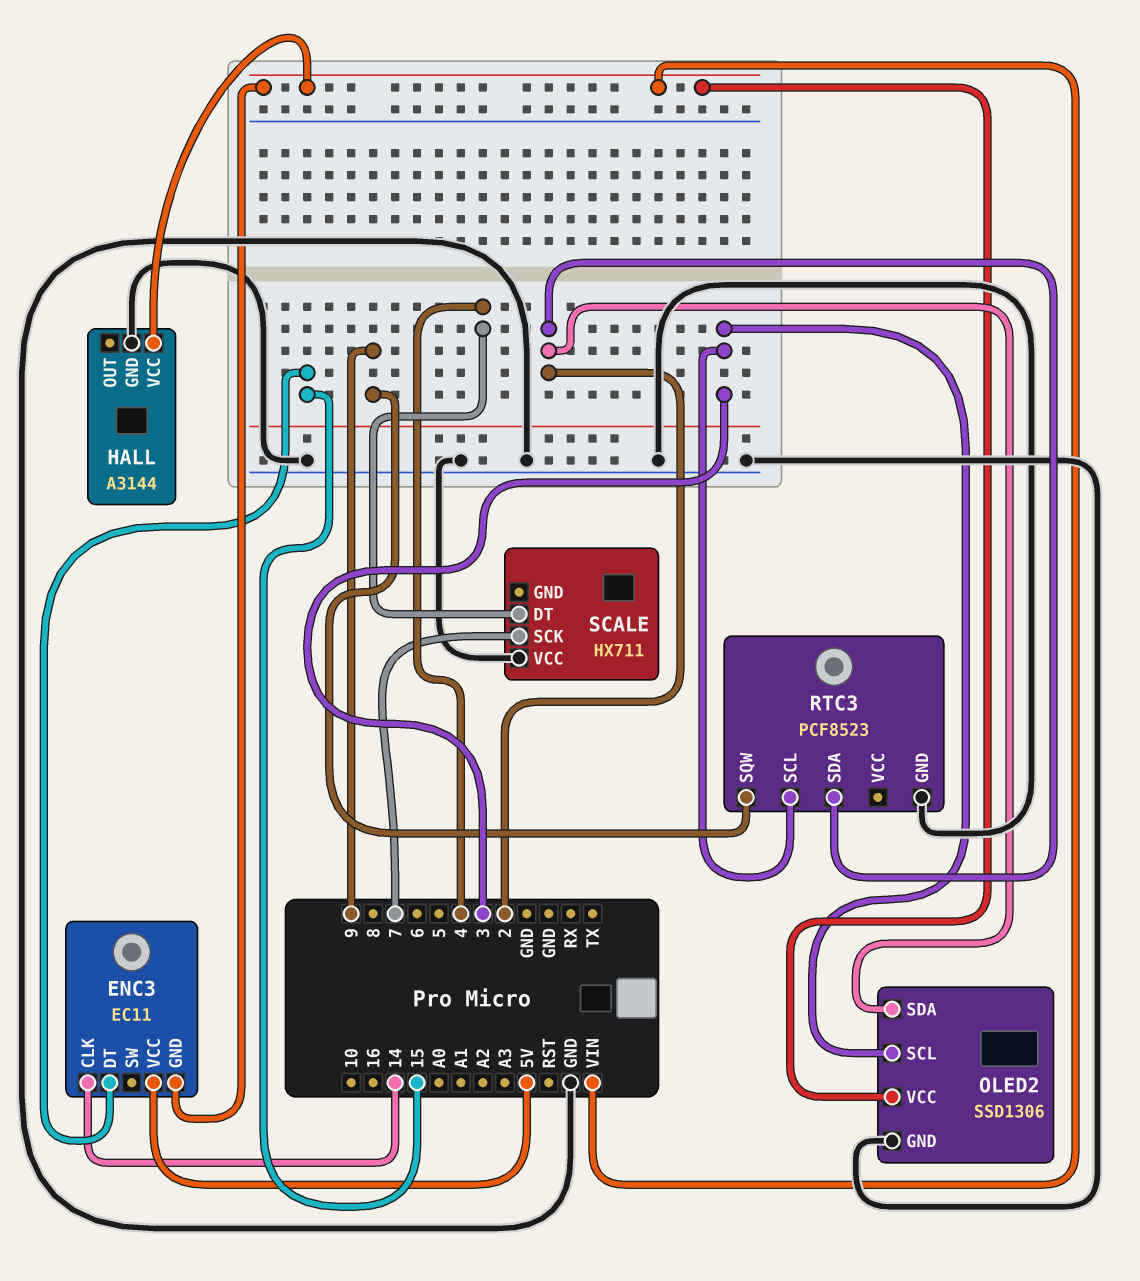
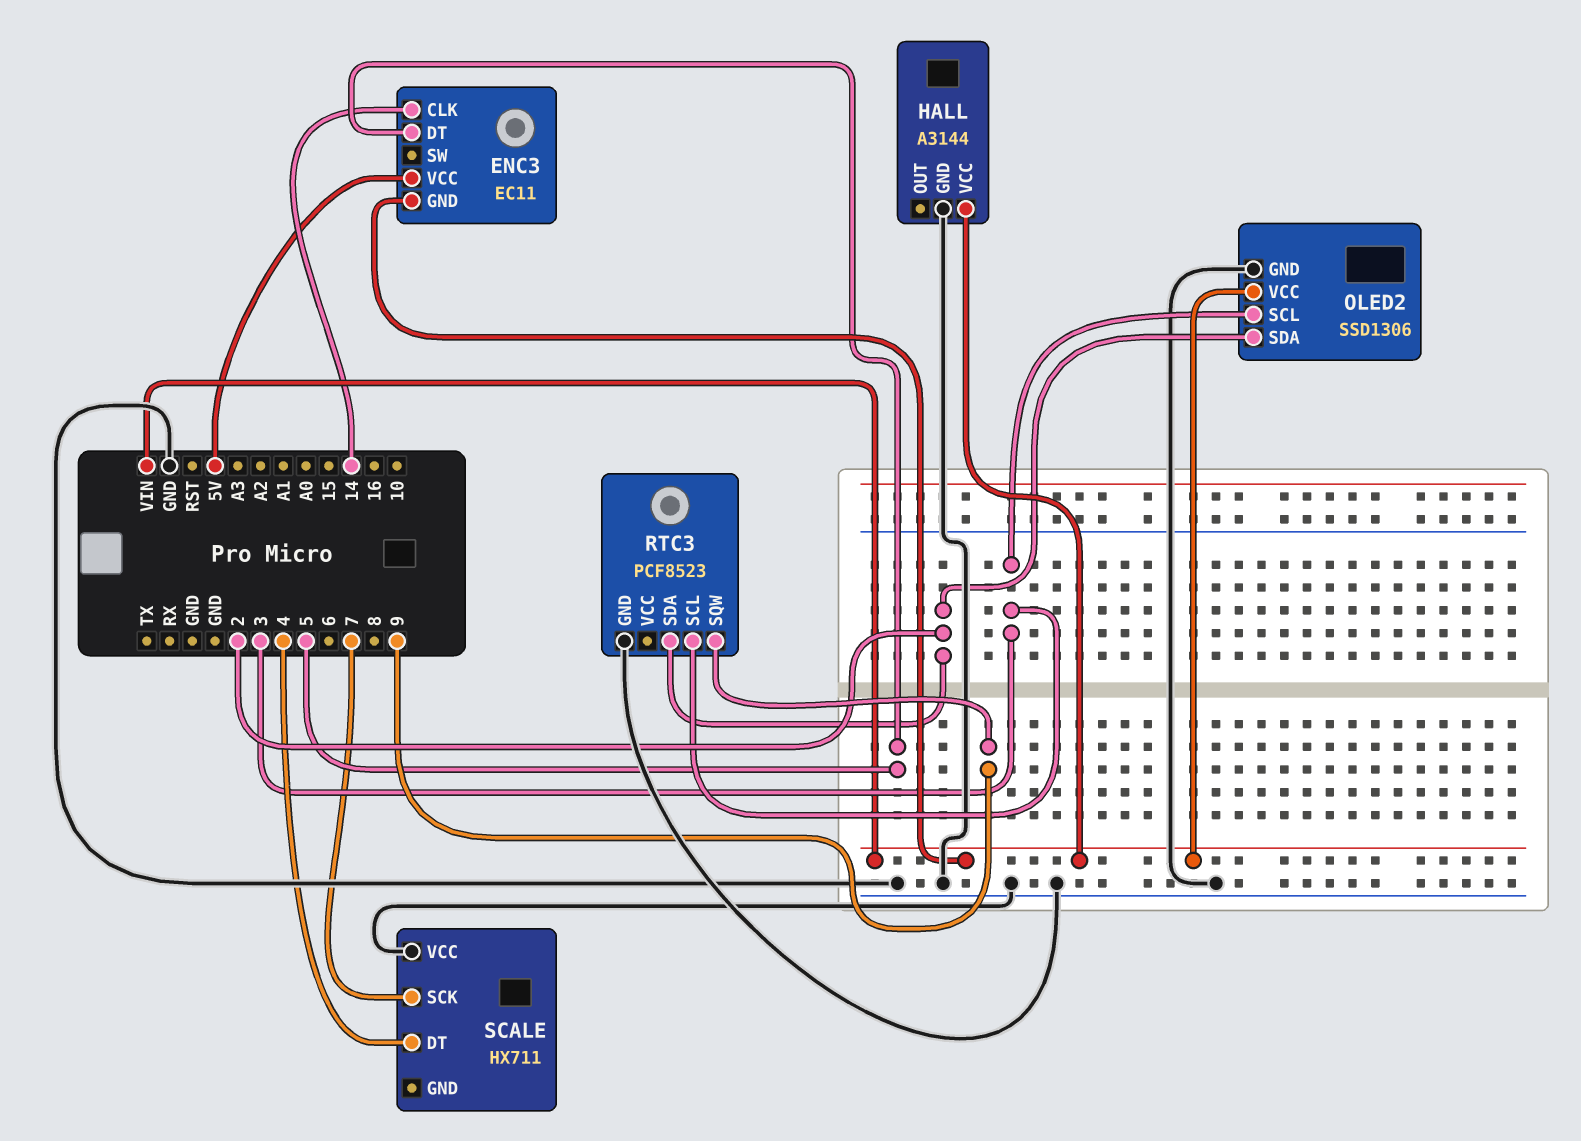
ENC3 pin DT: 15 -> 5

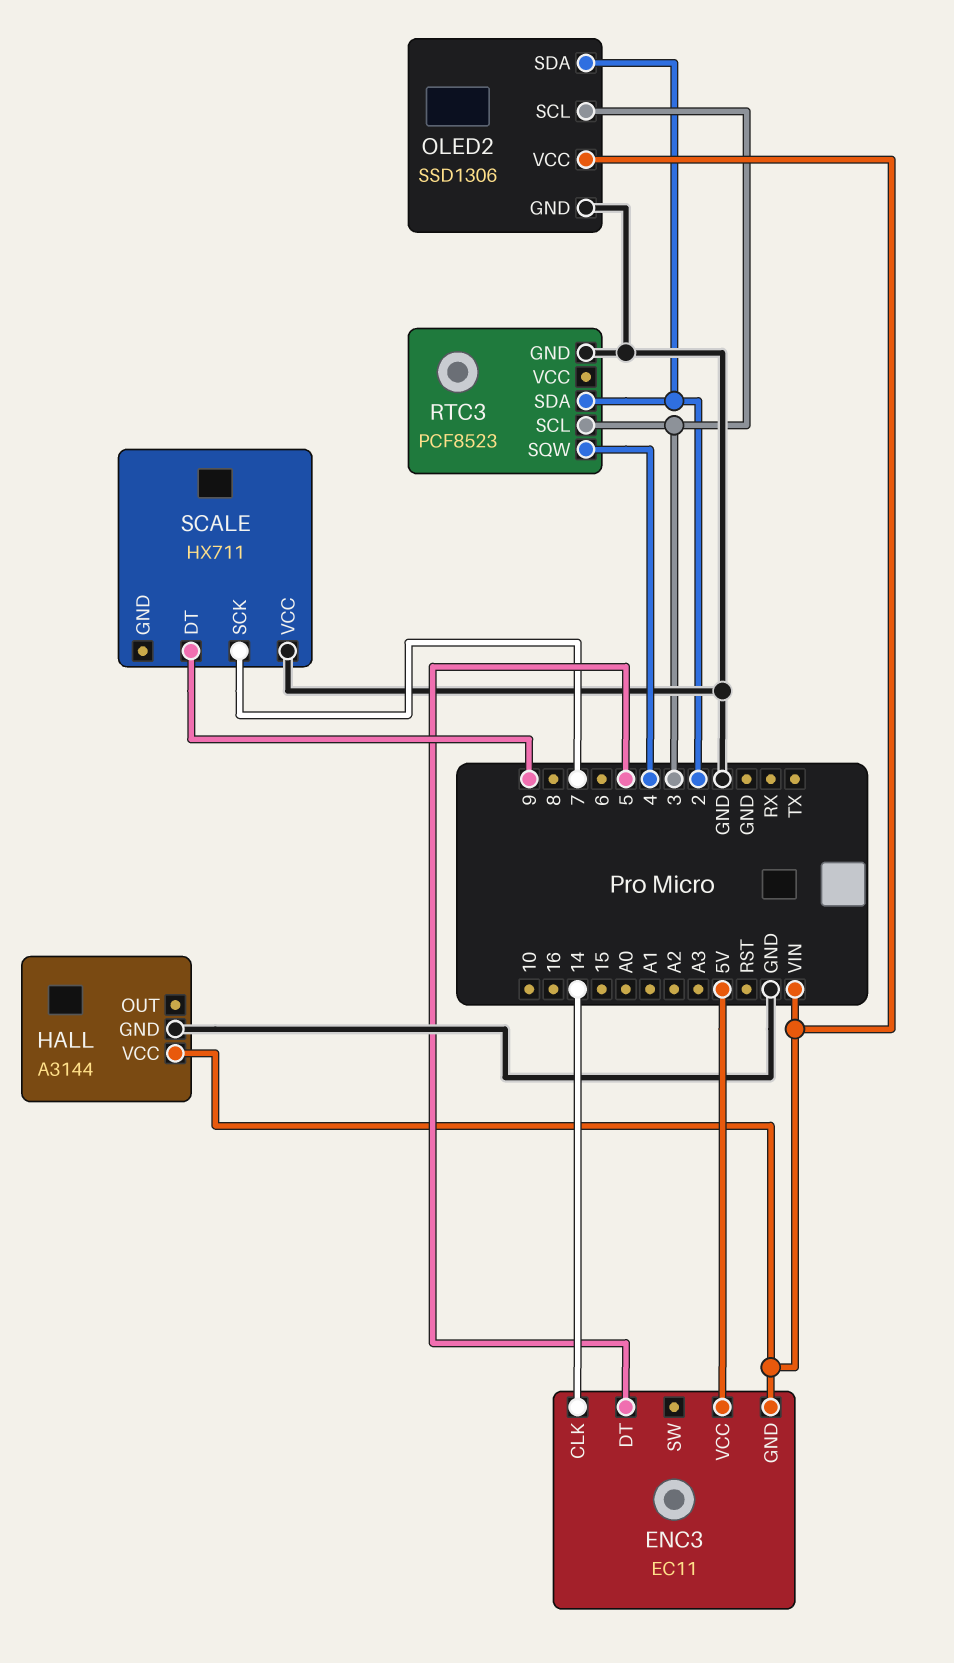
RTC3 pin SQW: 9 -> 4
SCALE pin DT: 4 -> 9

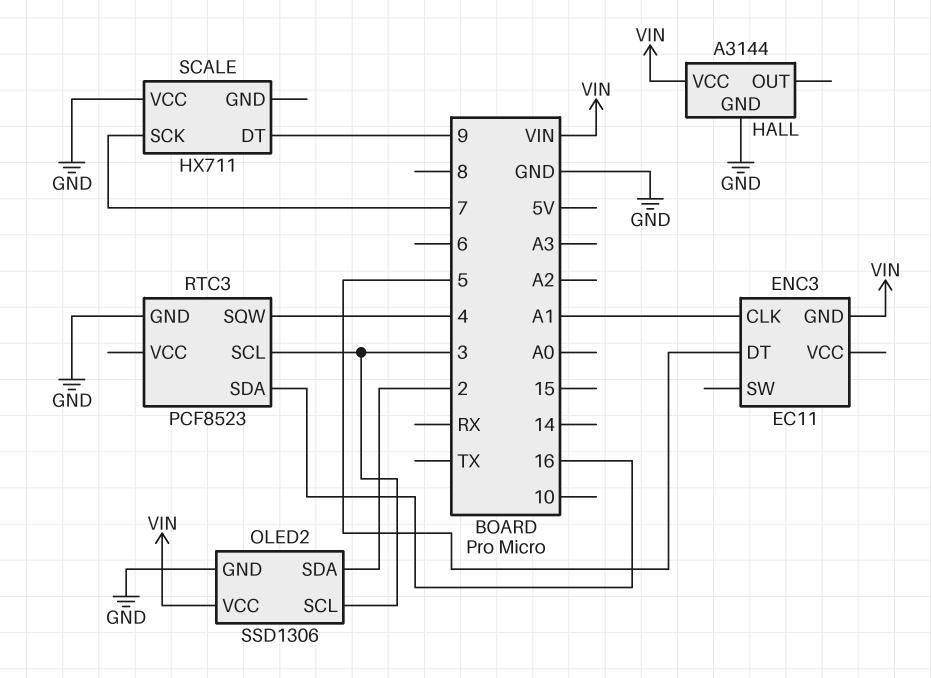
ENC3 pin CLK: 14 -> A1
ENC3 pin VCC: 5V -> none
RTC3 pin SDA: 2 -> 16

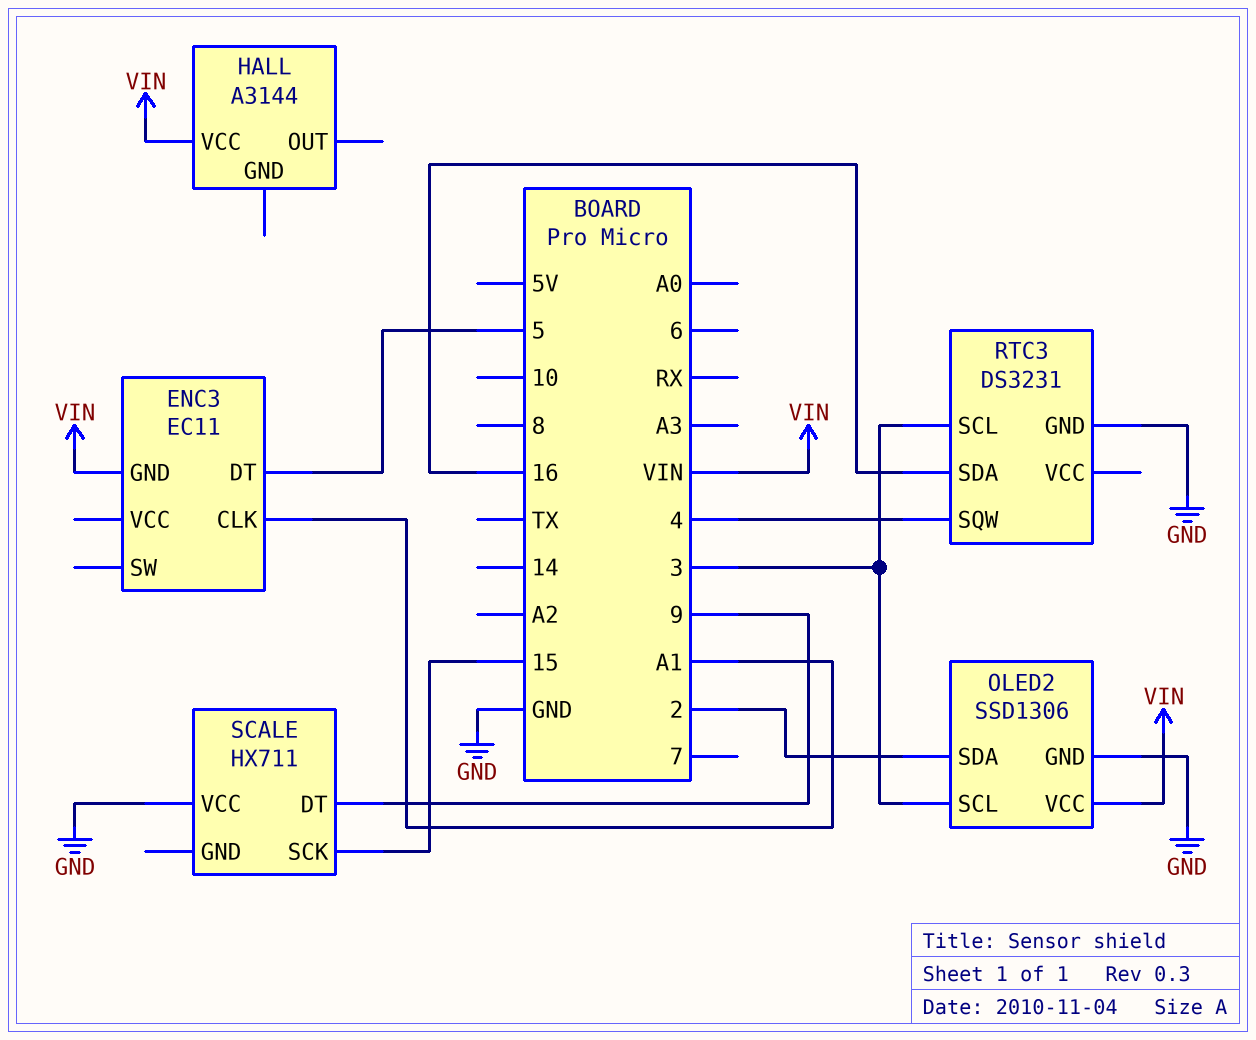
HALL pin GND: GND -> none
RTC3: PCF8523 -> DS3231
SCALE pin SCK: 7 -> 15

